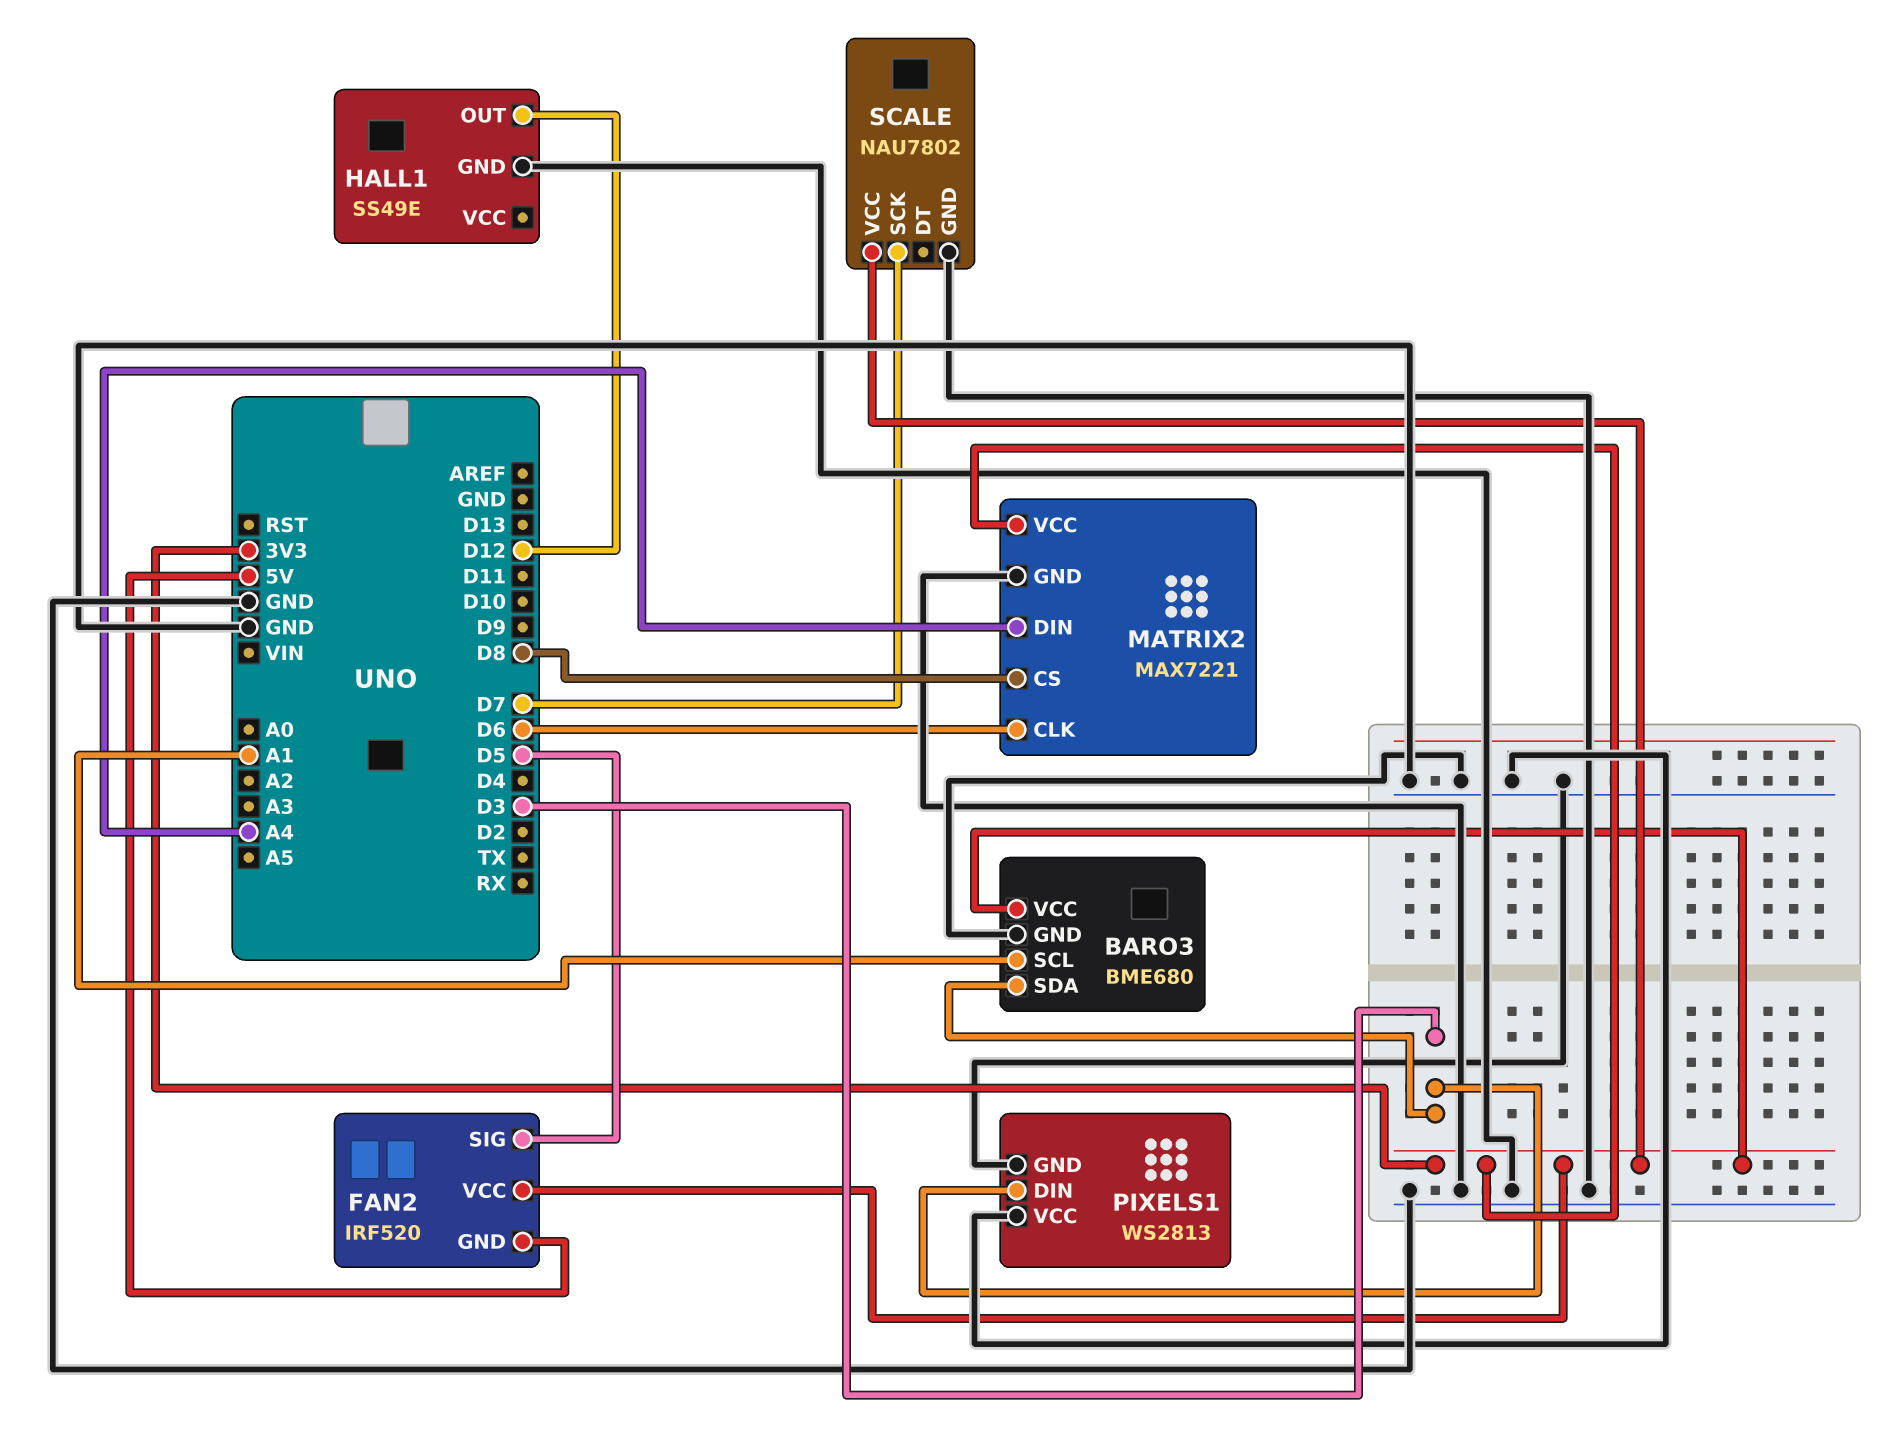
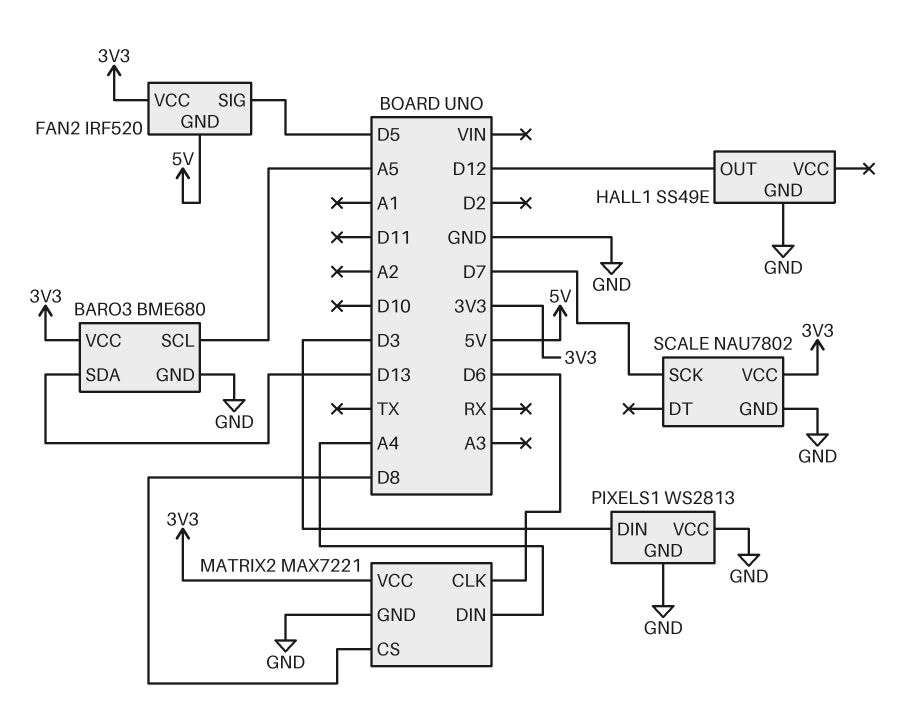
BARO3 pin SCL: A1 -> A5
BARO3 pin SDA: D3 -> D13

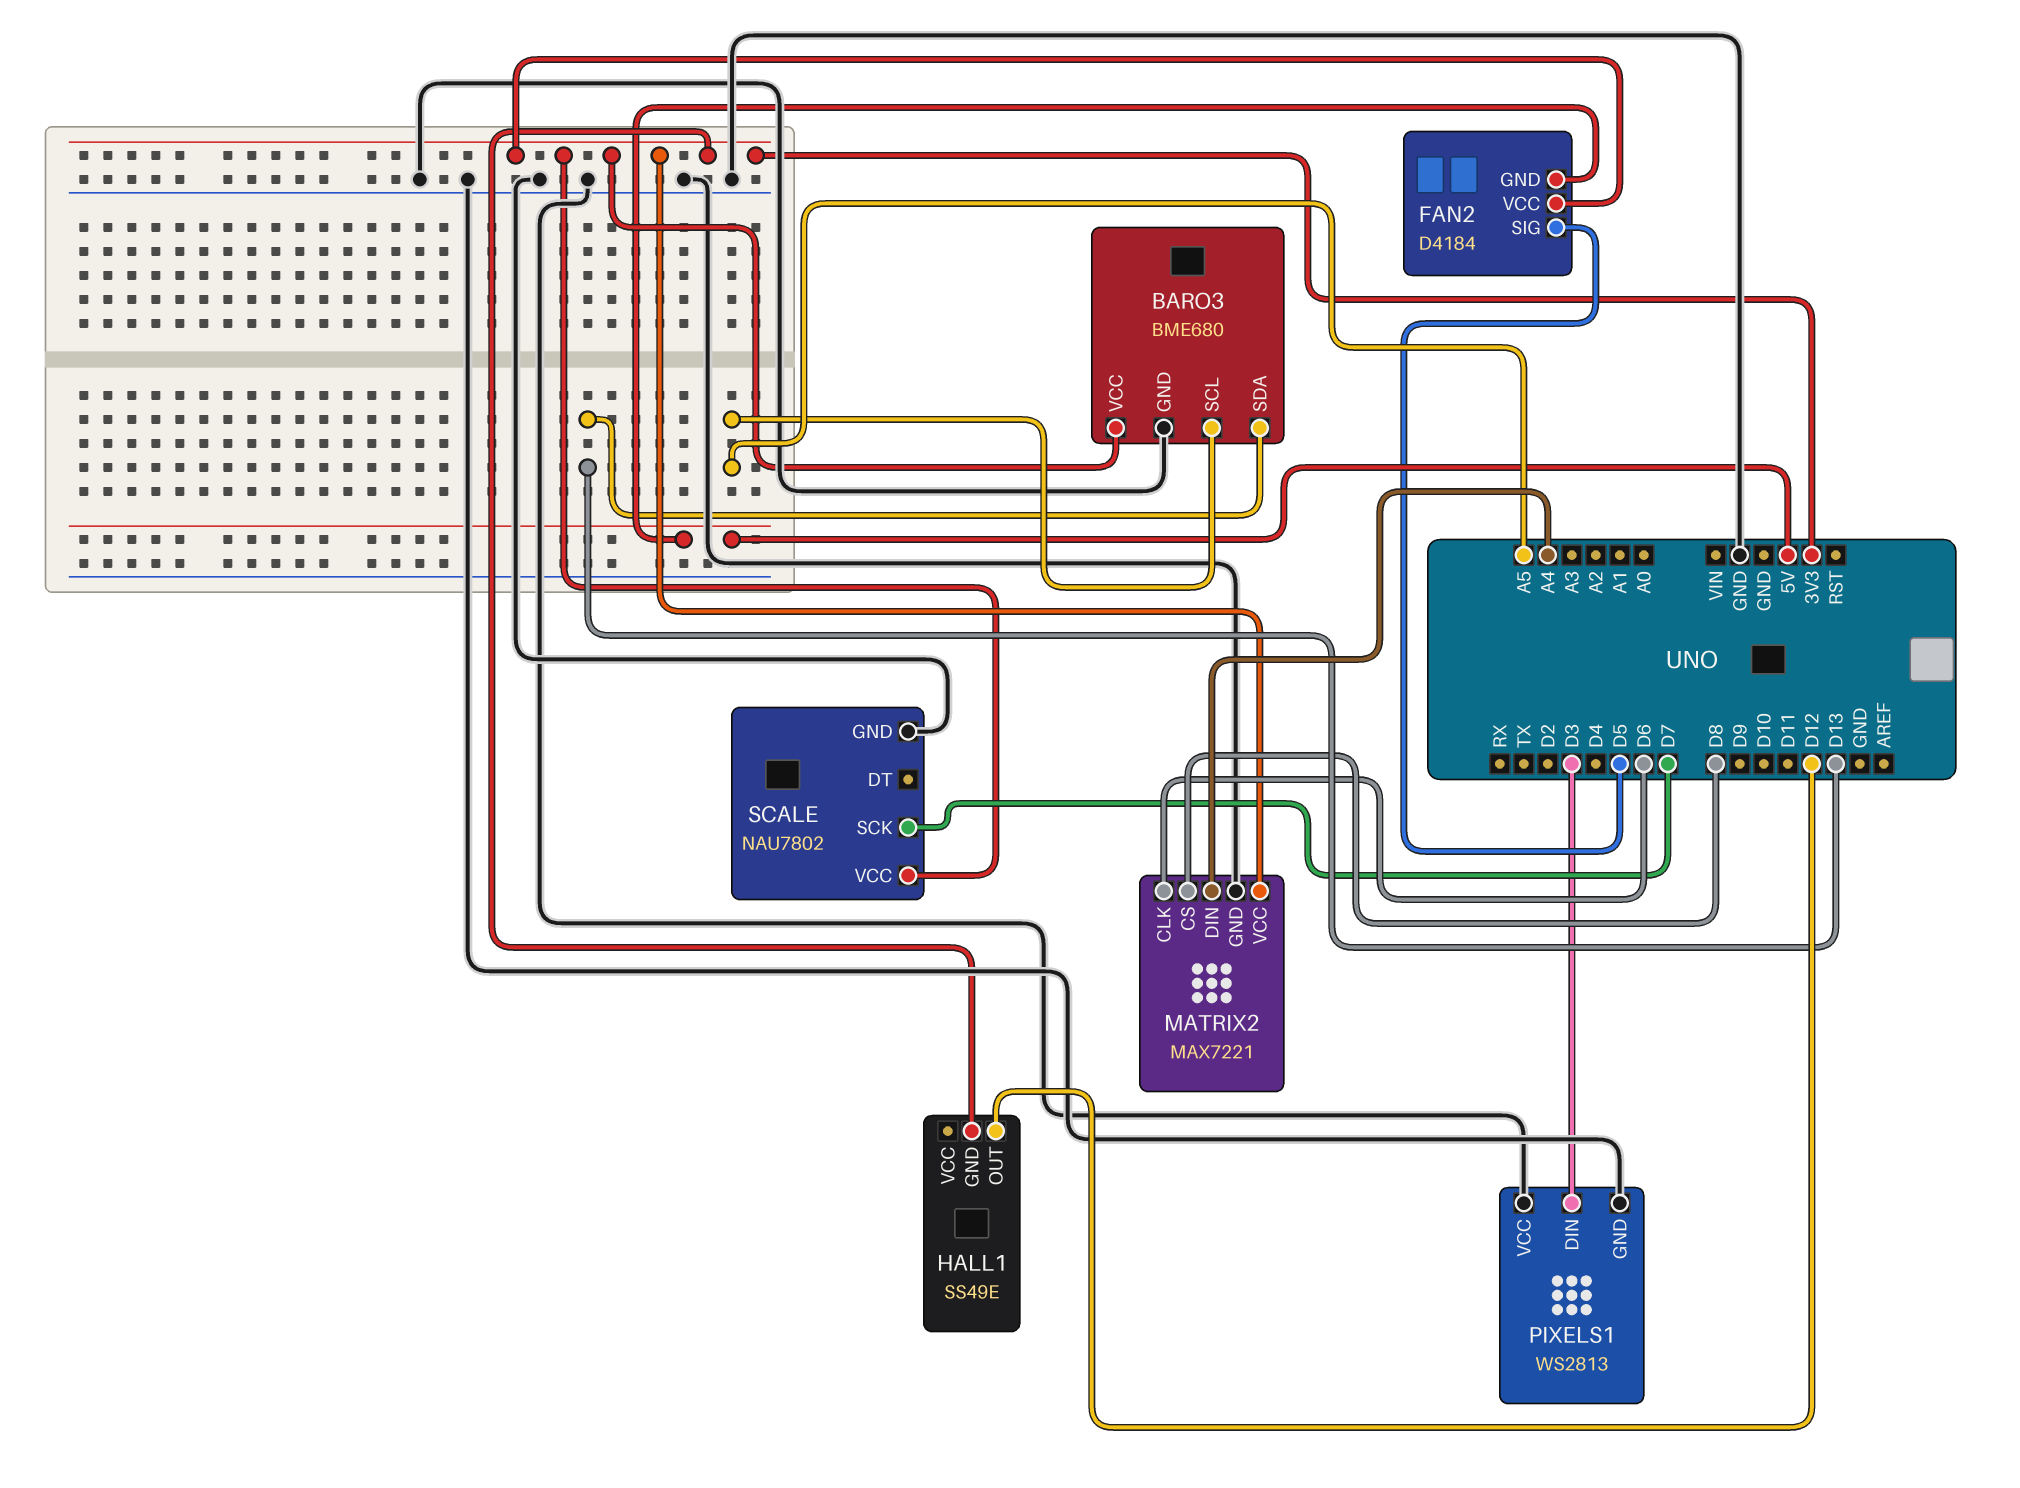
FAN2: IRF520 -> D4184
HALL1 pin GND: GND -> 3V3

